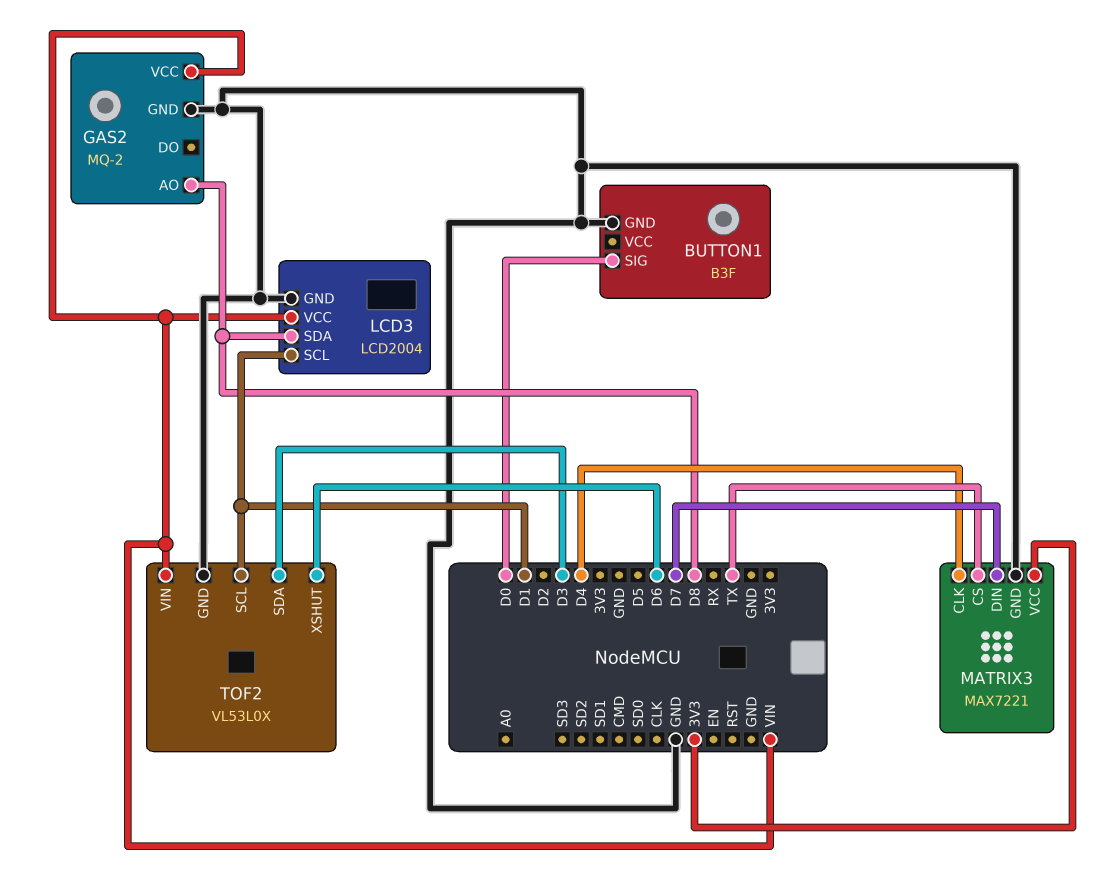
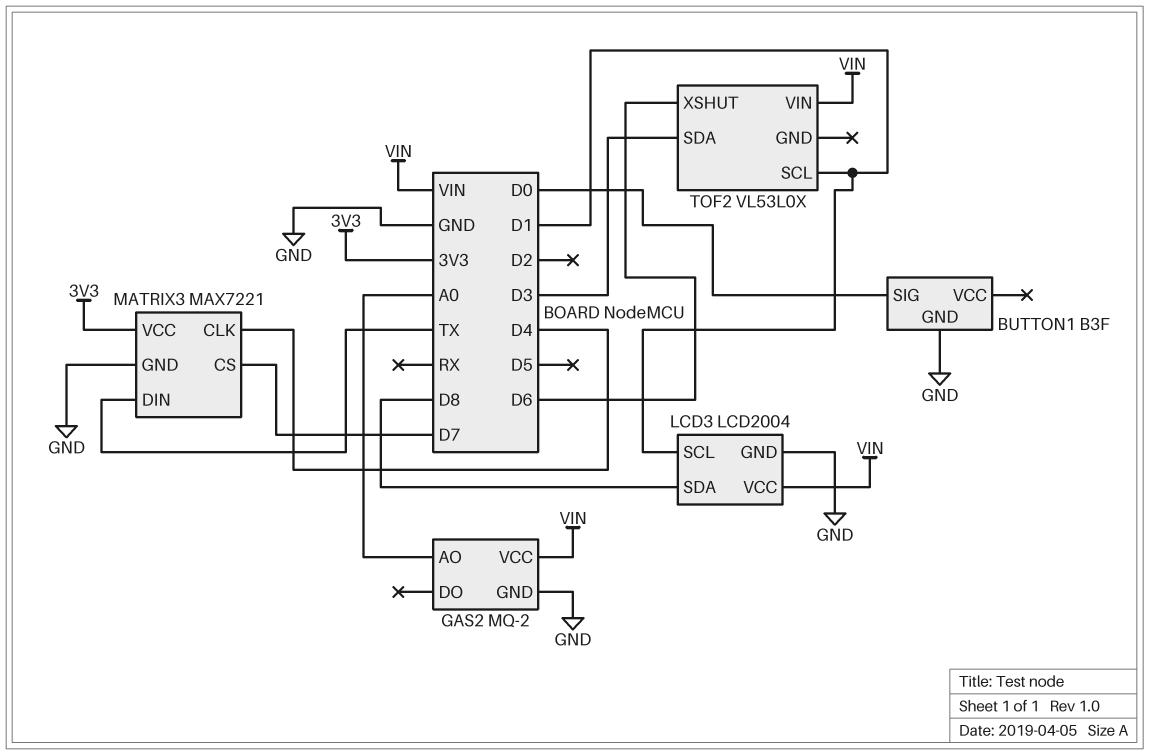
GAS2 pin AO: D8 -> A0
MATRIX3 pin CS: TX -> D7
MATRIX3 pin DIN: D7 -> TX
TOF2 pin GND: GND -> none

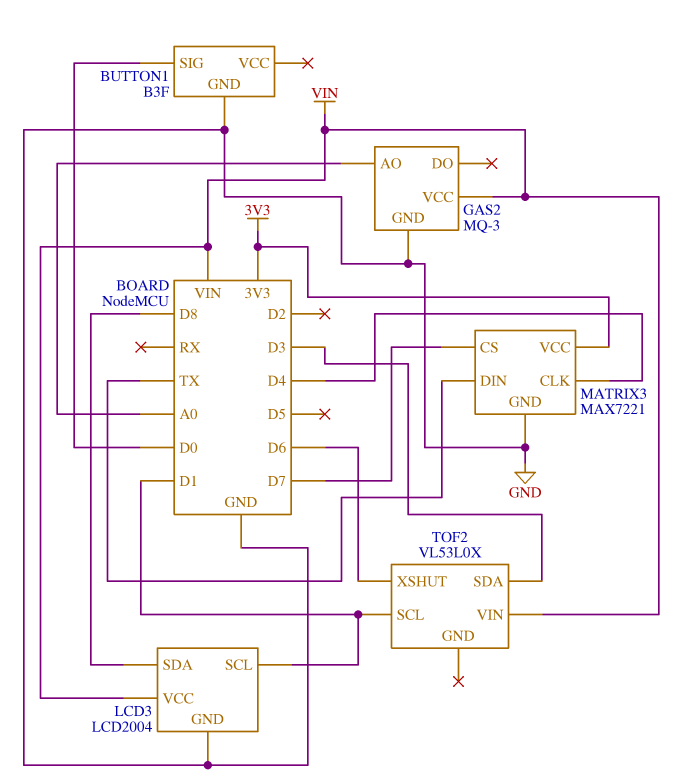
GAS2: MQ-2 -> MQ-3

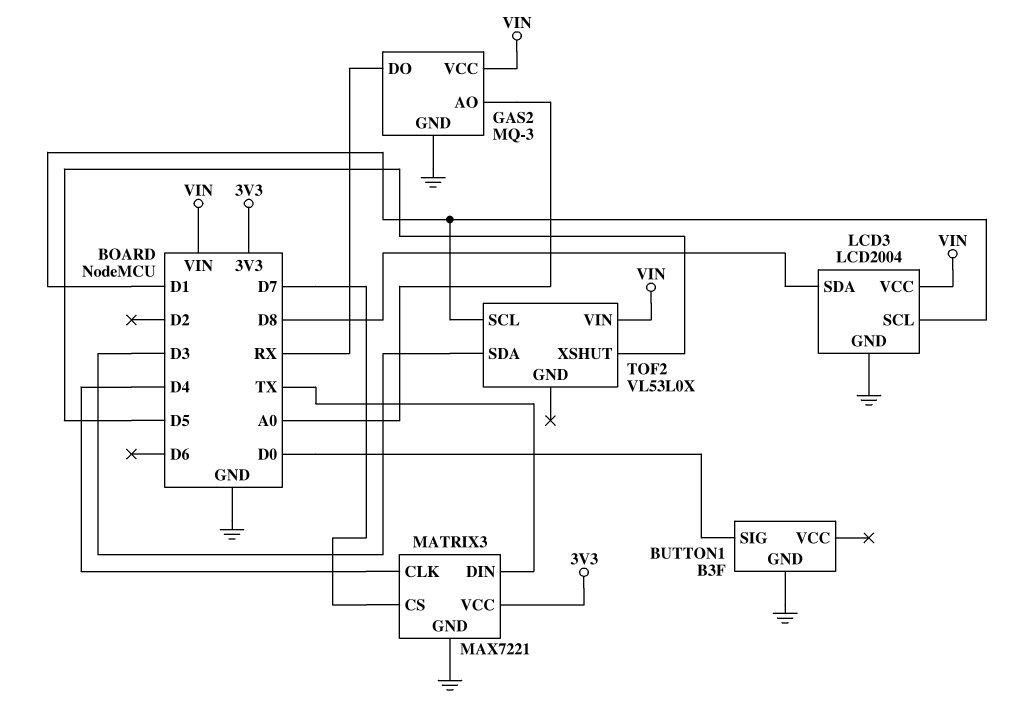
GAS2 pin DO: none -> RX
TOF2 pin XSHUT: D6 -> D5

